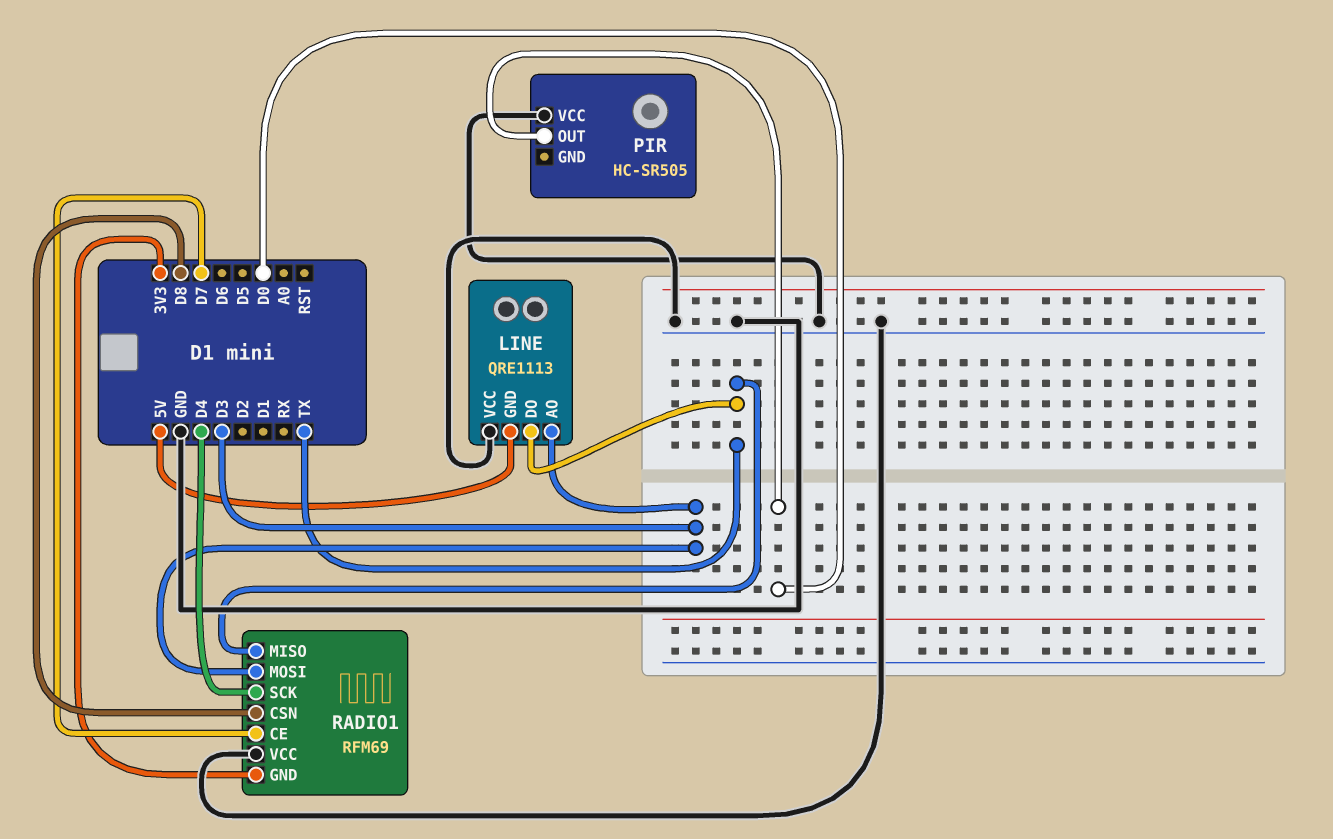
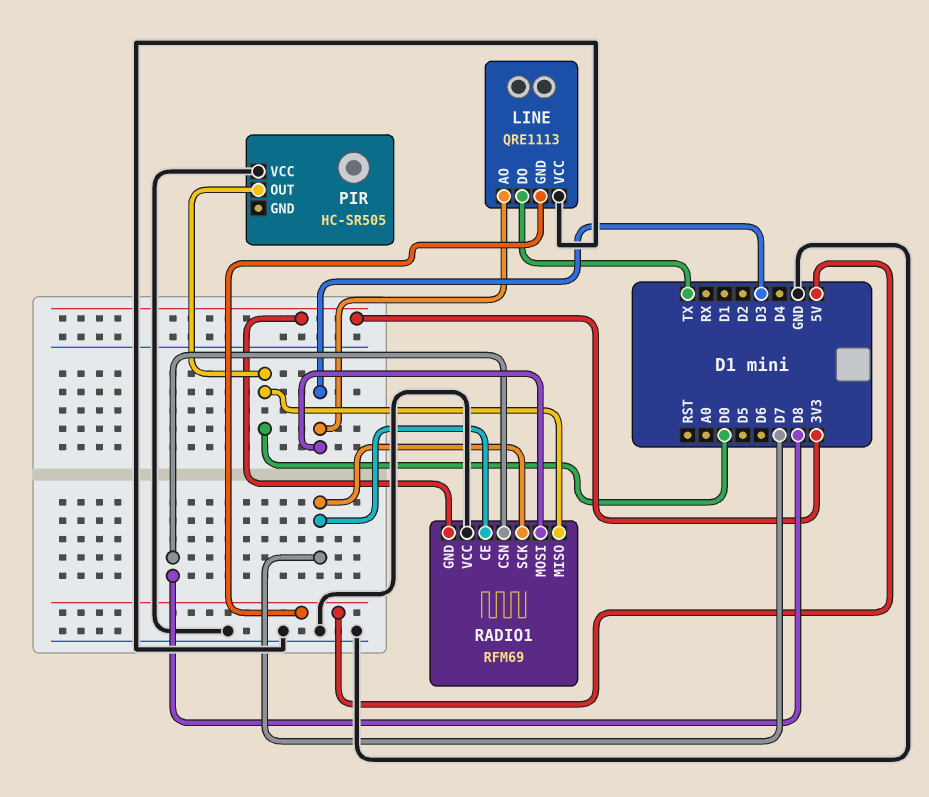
RADIO1 pin MISO: TX -> D0
RADIO1 pin SCK: D4 -> D7

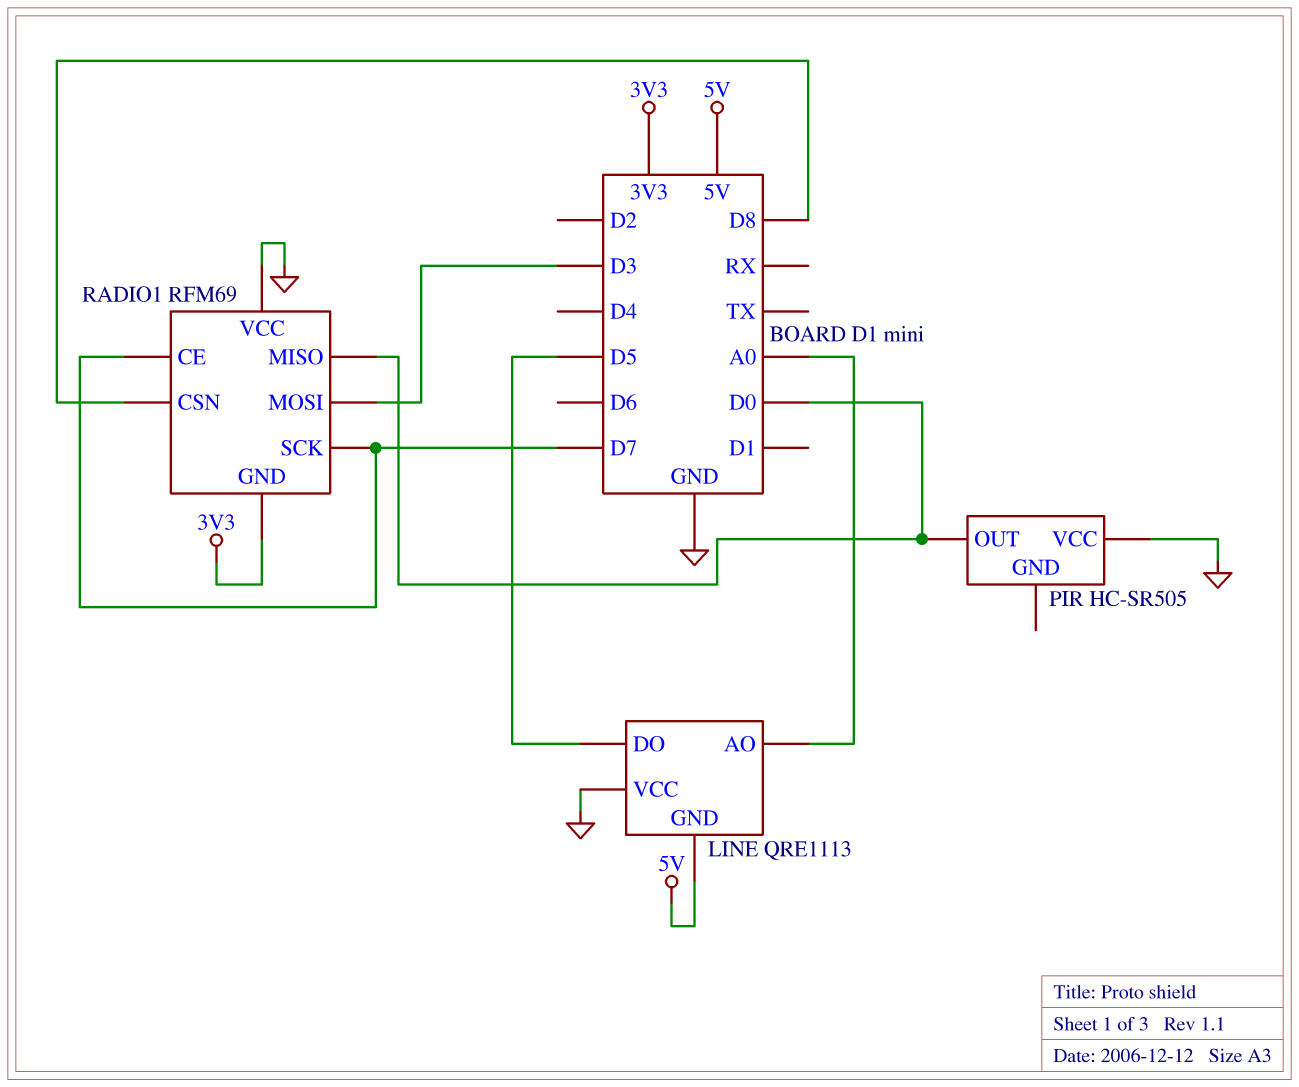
LINE pin AO: D3 -> A0
LINE pin DO: TX -> D5

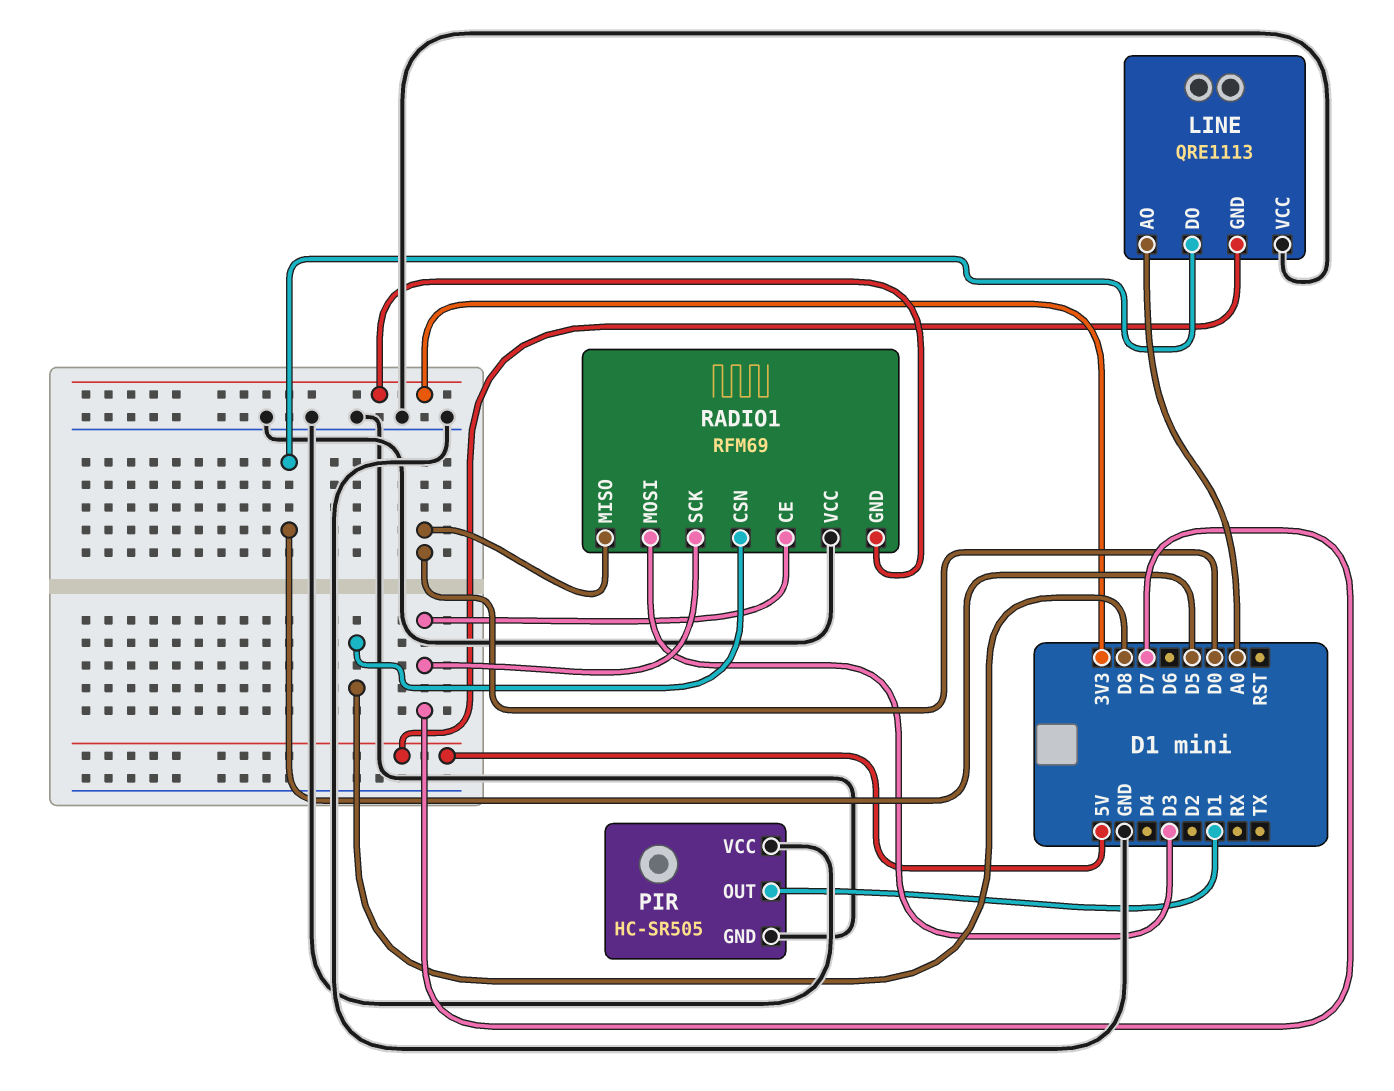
PIR pin GND: none -> GND
PIR pin OUT: D0 -> D1

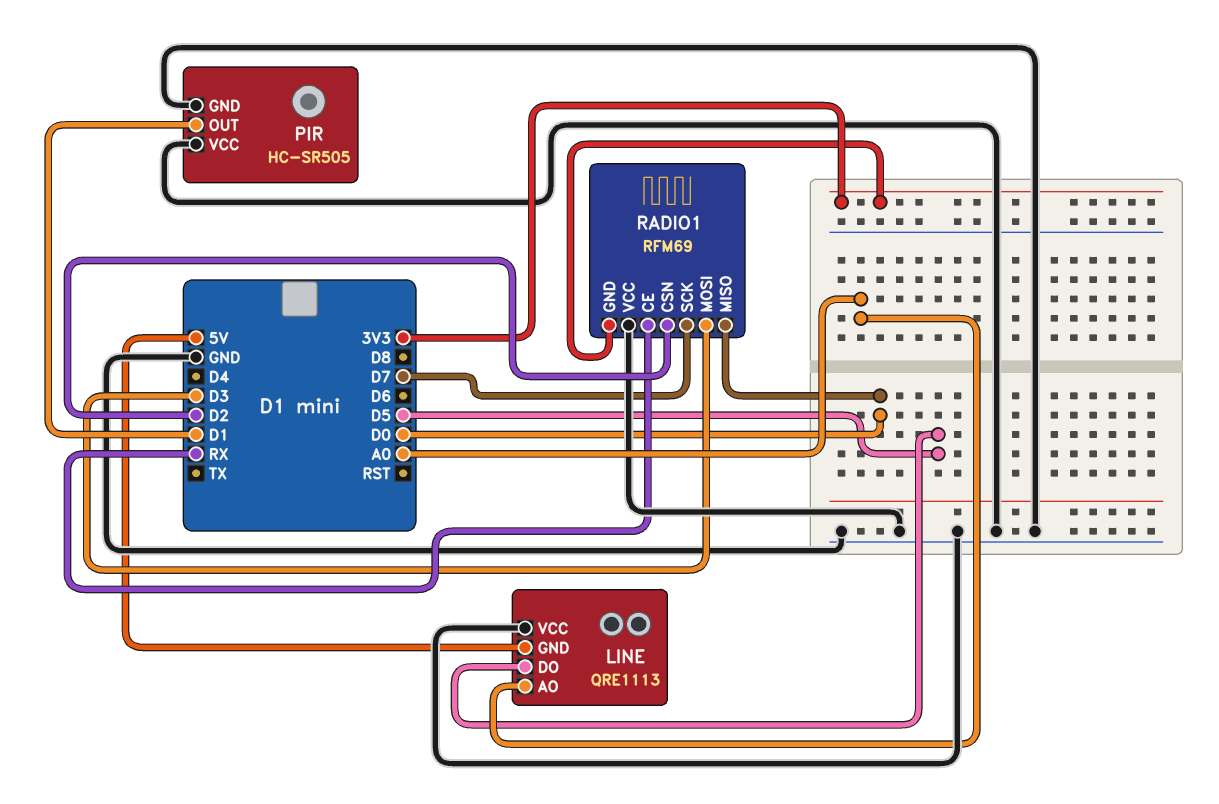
RADIO1 pin CE: D7 -> RX
RADIO1 pin CSN: D8 -> D2

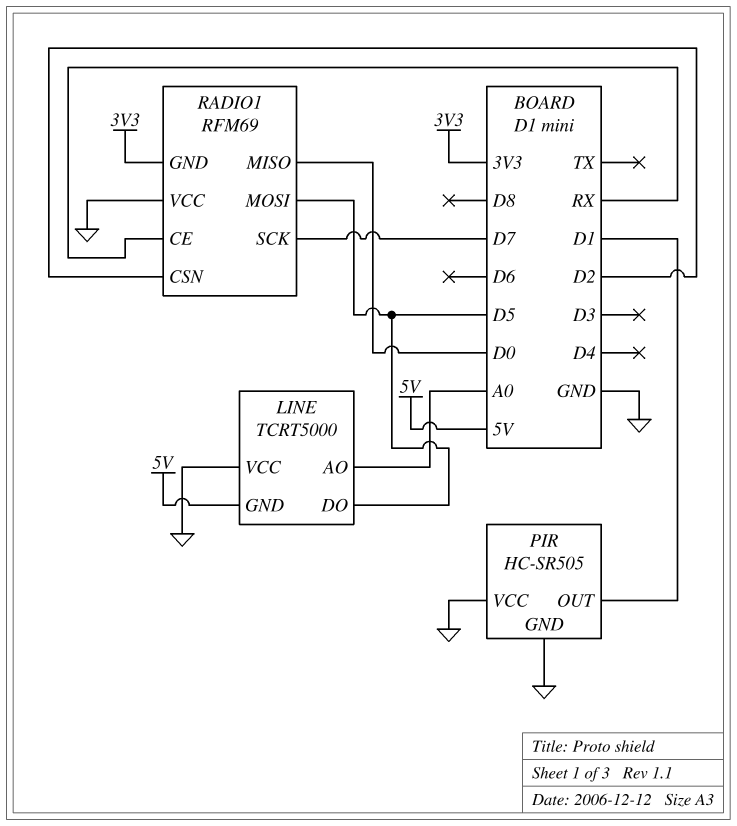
LINE: QRE1113 -> TCRT5000
RADIO1 pin MOSI: D3 -> D5

